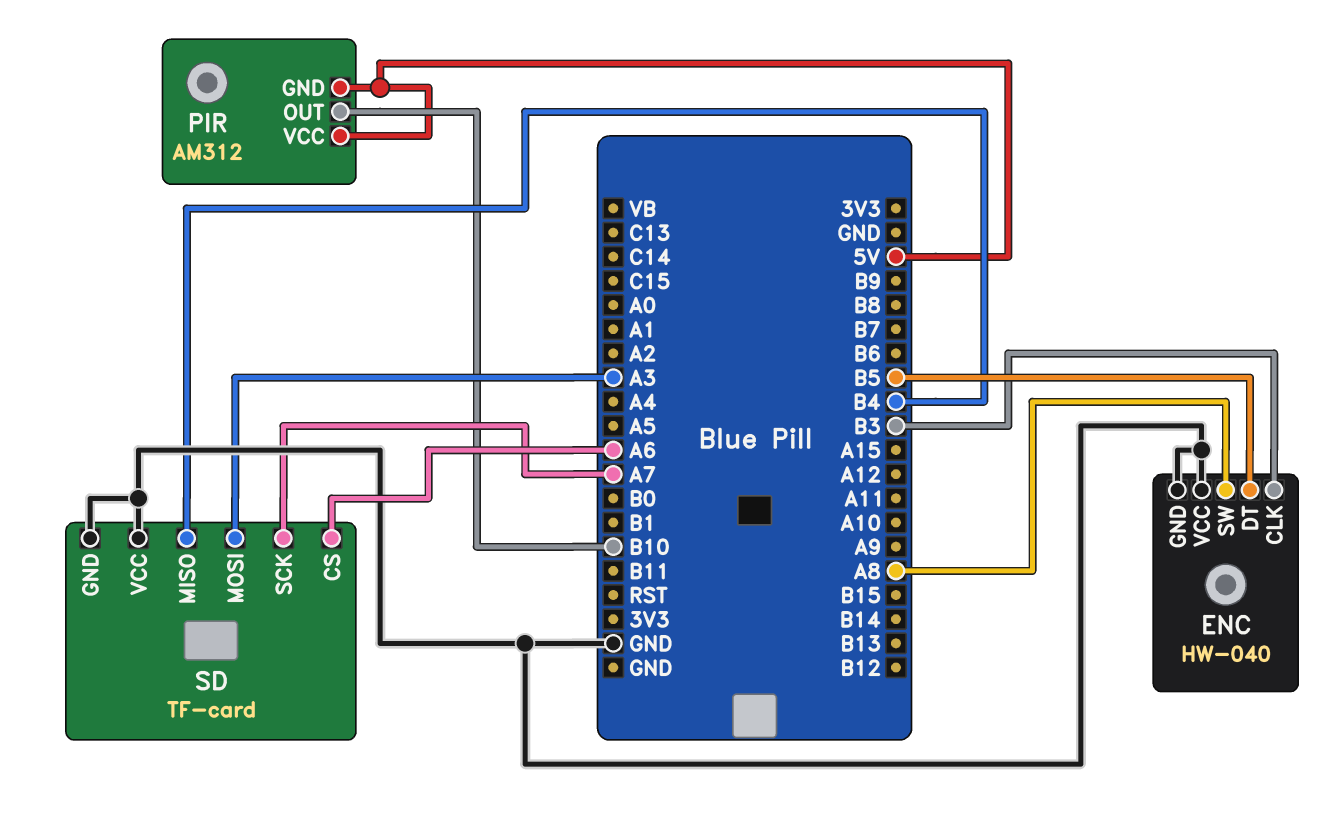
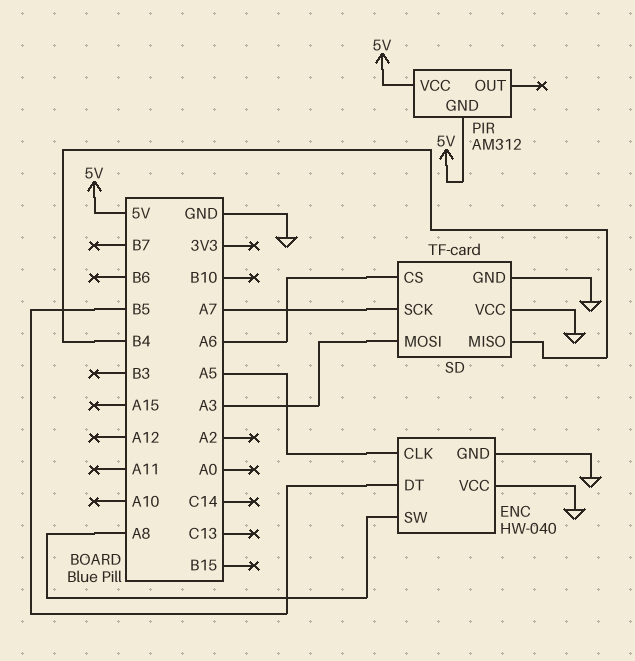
ENC pin CLK: B3 -> A5
PIR pin OUT: B10 -> none

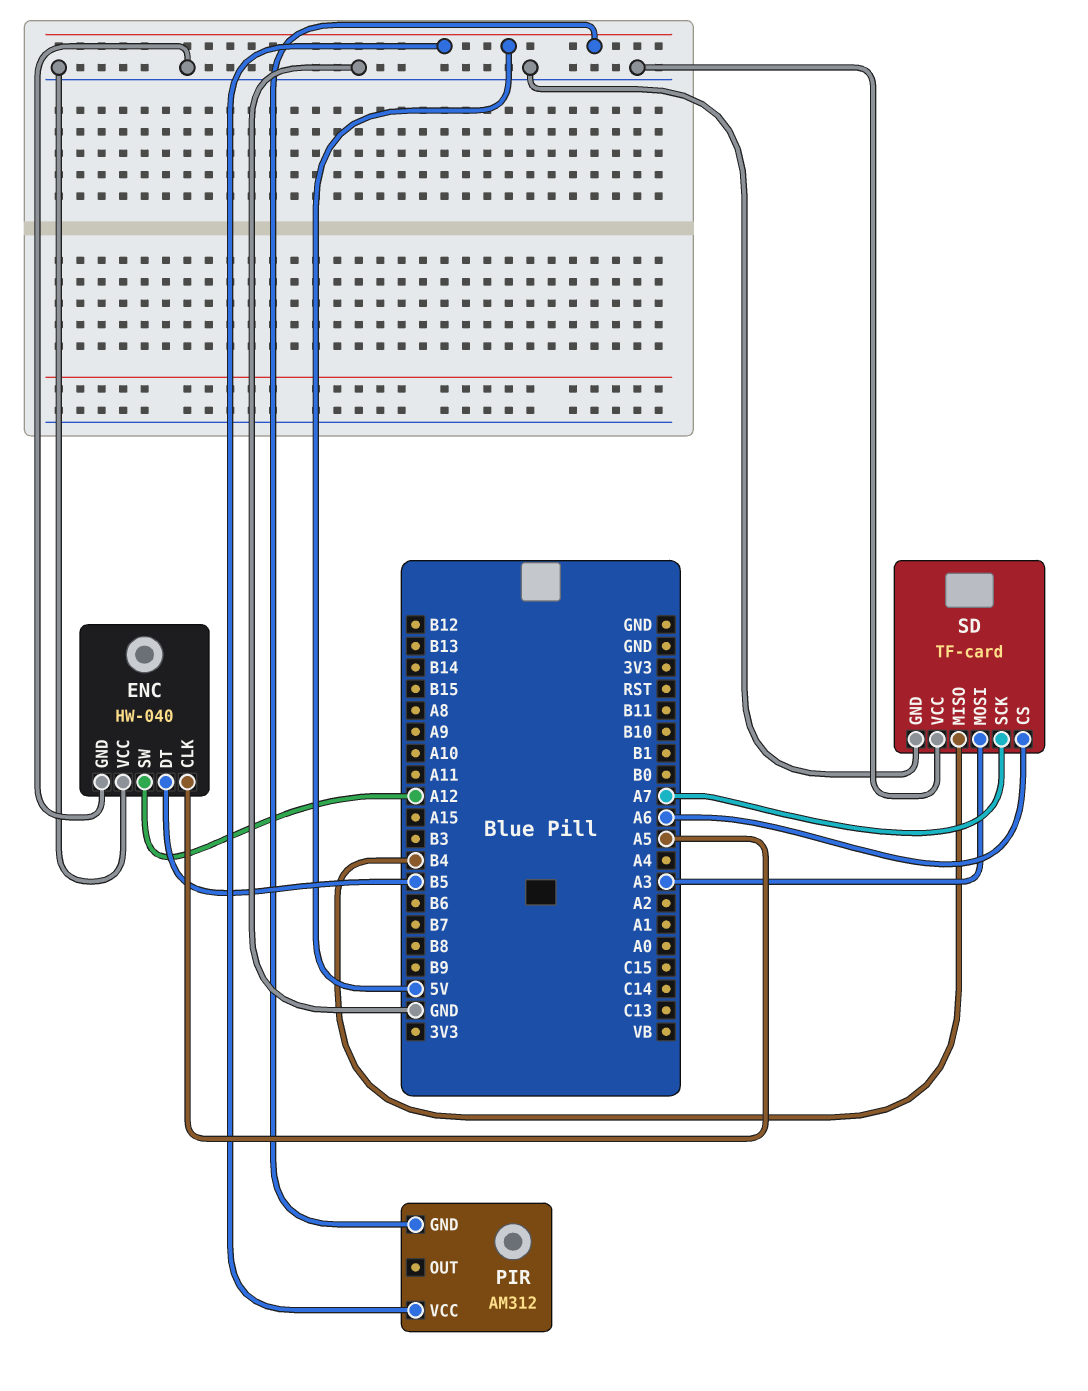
ENC pin SW: A8 -> A12

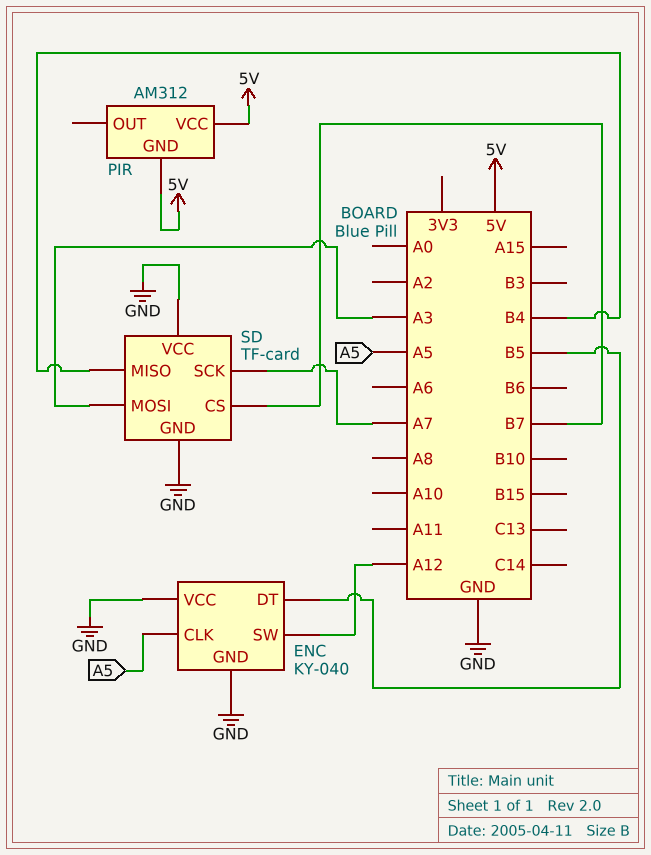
ENC: HW-040 -> KY-040
SD pin CS: A6 -> B7

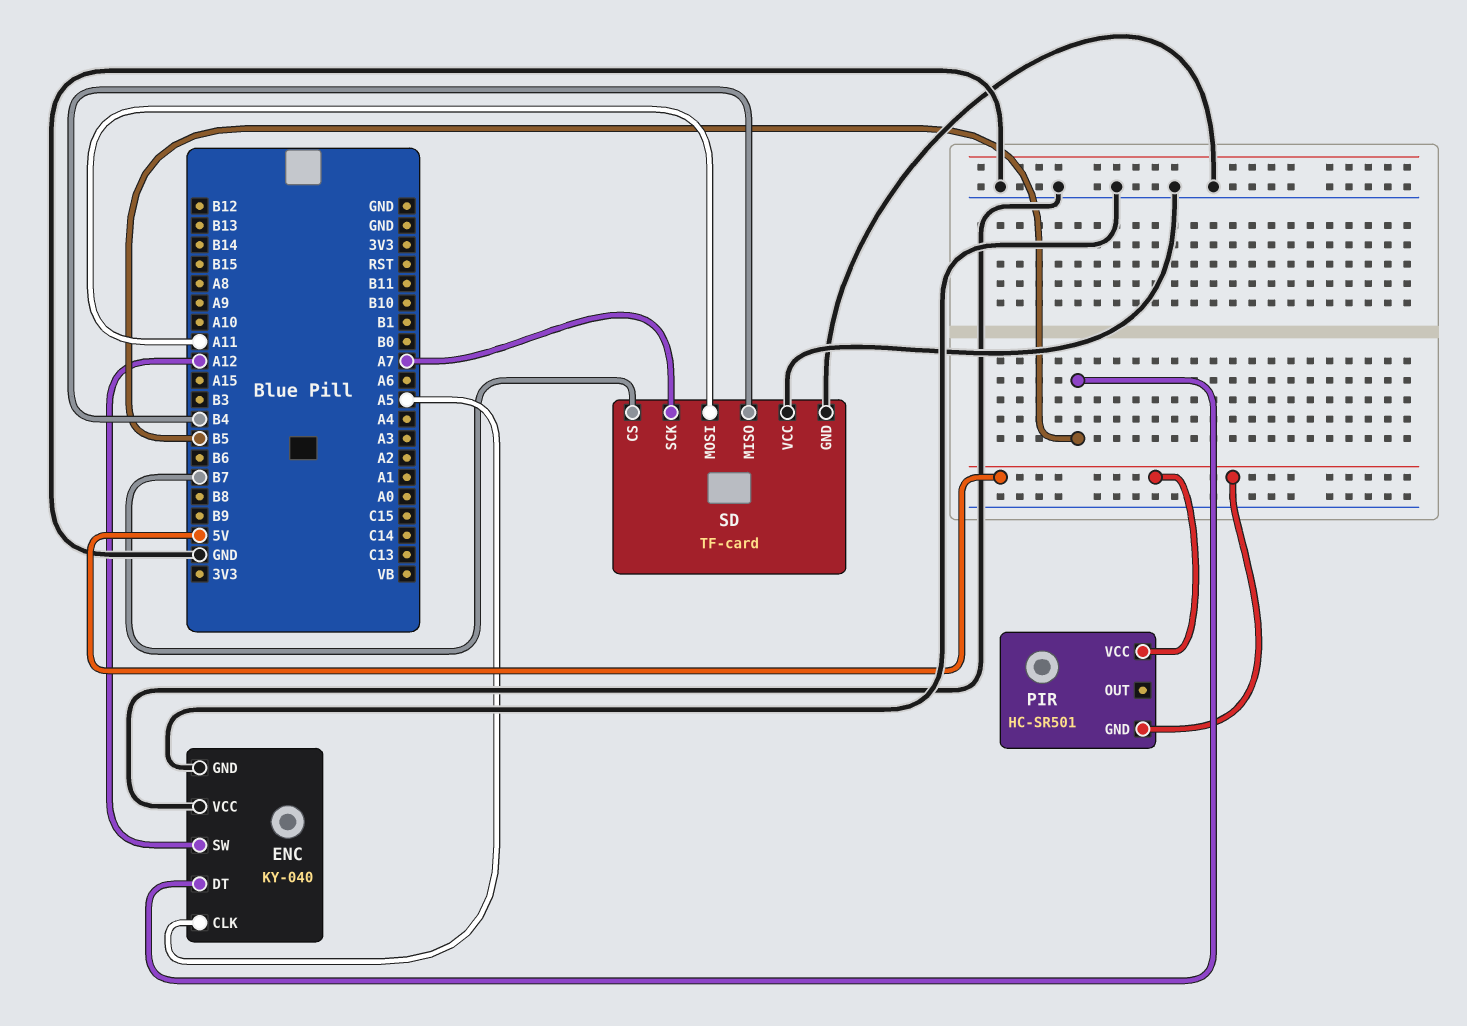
PIR: AM312 -> HC-SR501
SD pin MOSI: A3 -> A11

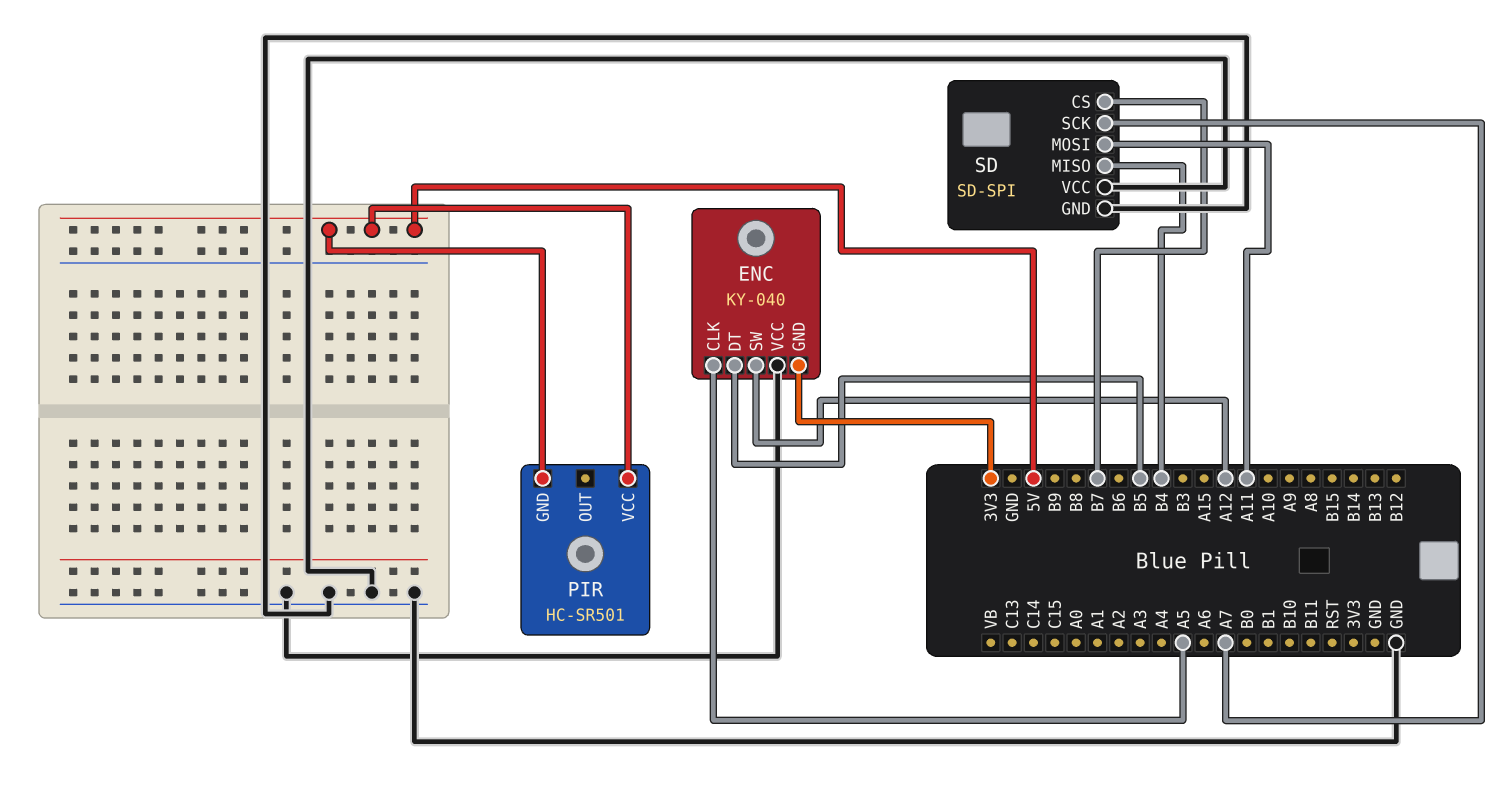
ENC pin GND: GND -> 3V3
SD: TF-card -> SD-SPI

